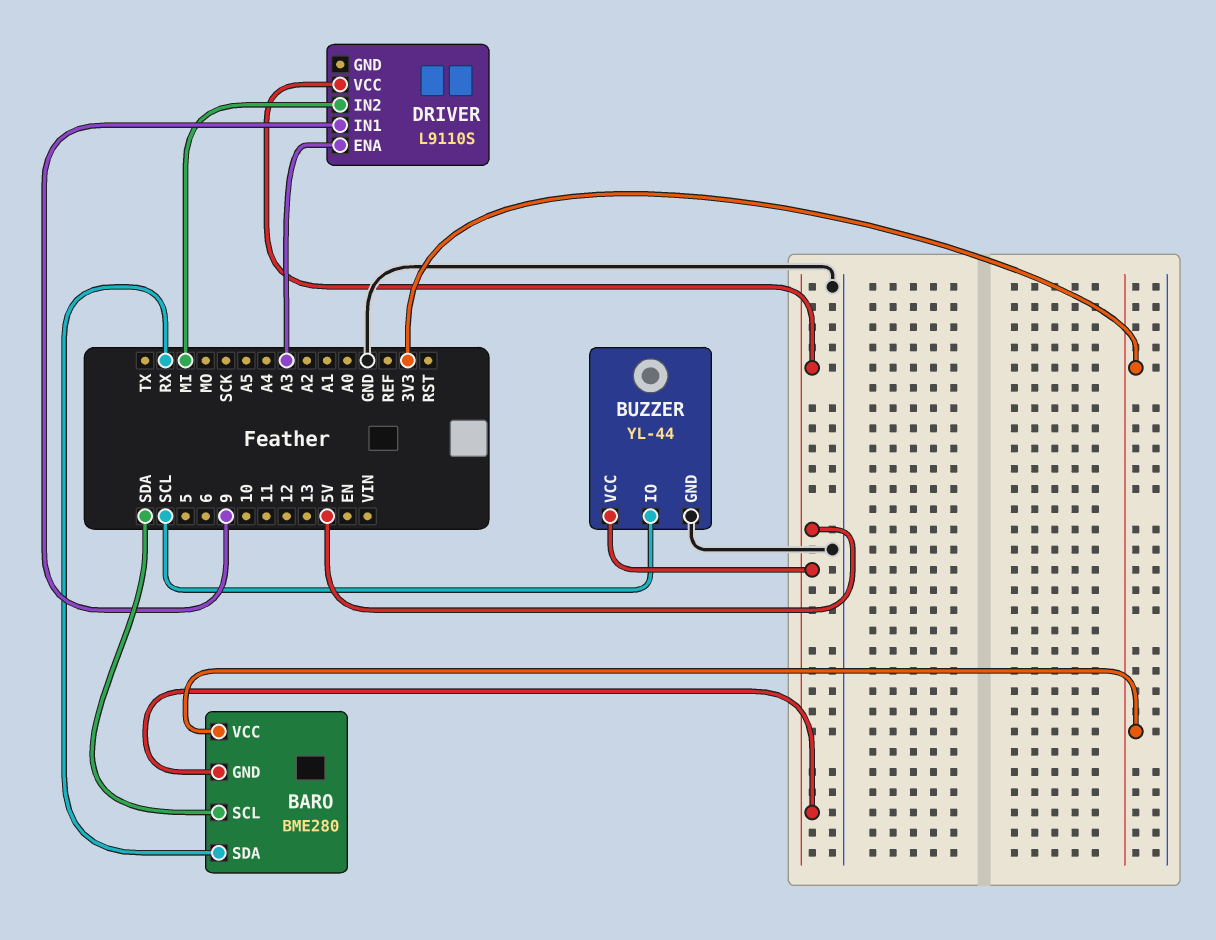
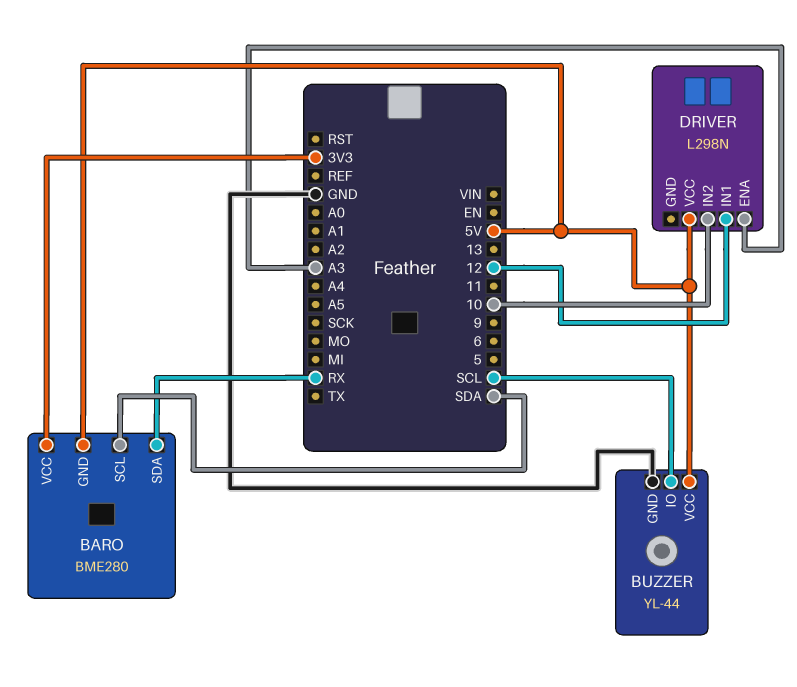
DRIVER: L9110S -> L298N
DRIVER pin IN1: 9 -> 12
DRIVER pin IN2: MI -> 10

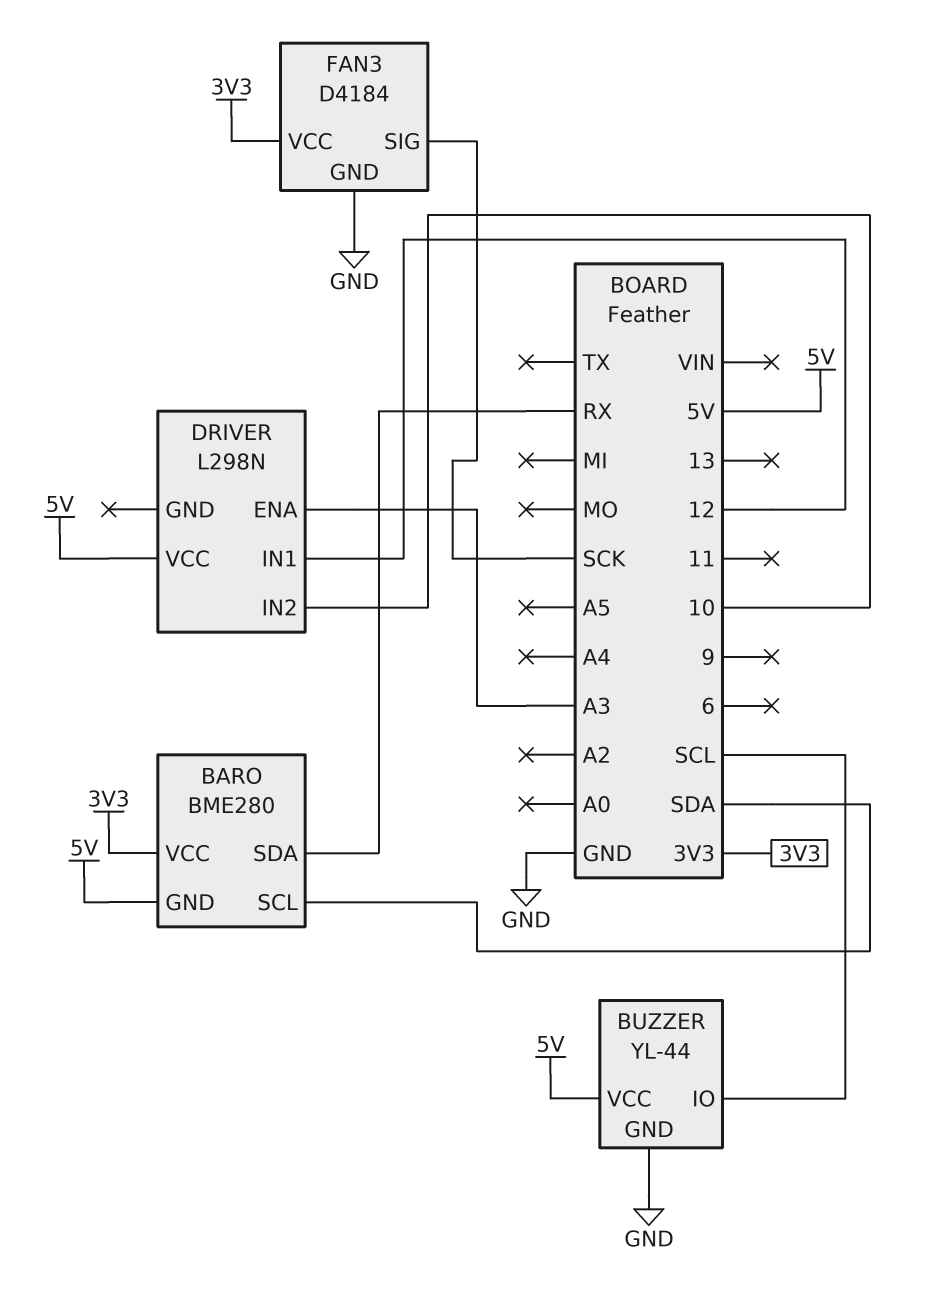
FAN3: none -> D4184
FAN3 pin GND: none -> GND
FAN3 pin SIG: none -> SCK
FAN3 pin VCC: none -> 3V3

